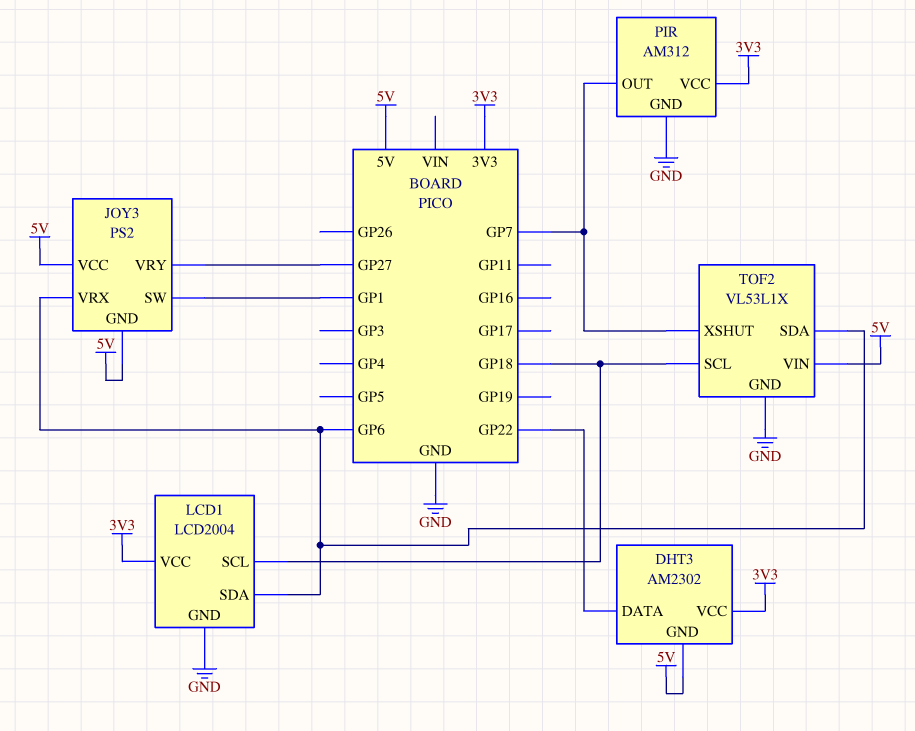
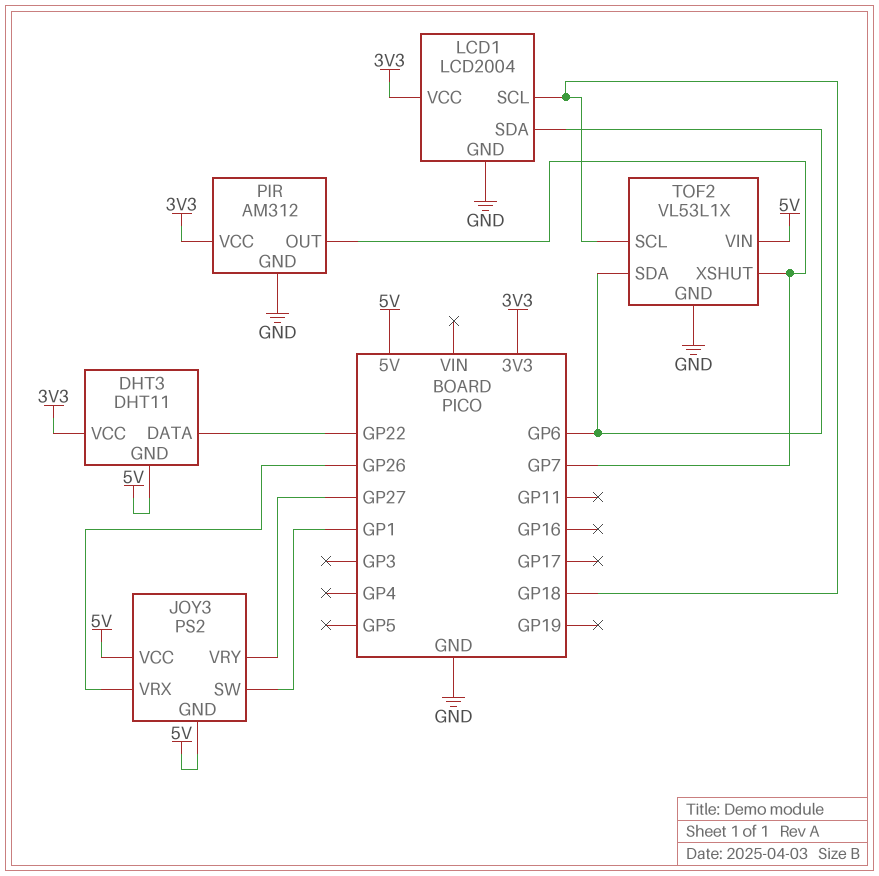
DHT3: AM2302 -> DHT11
JOY3 pin VRX: GP6 -> GP26

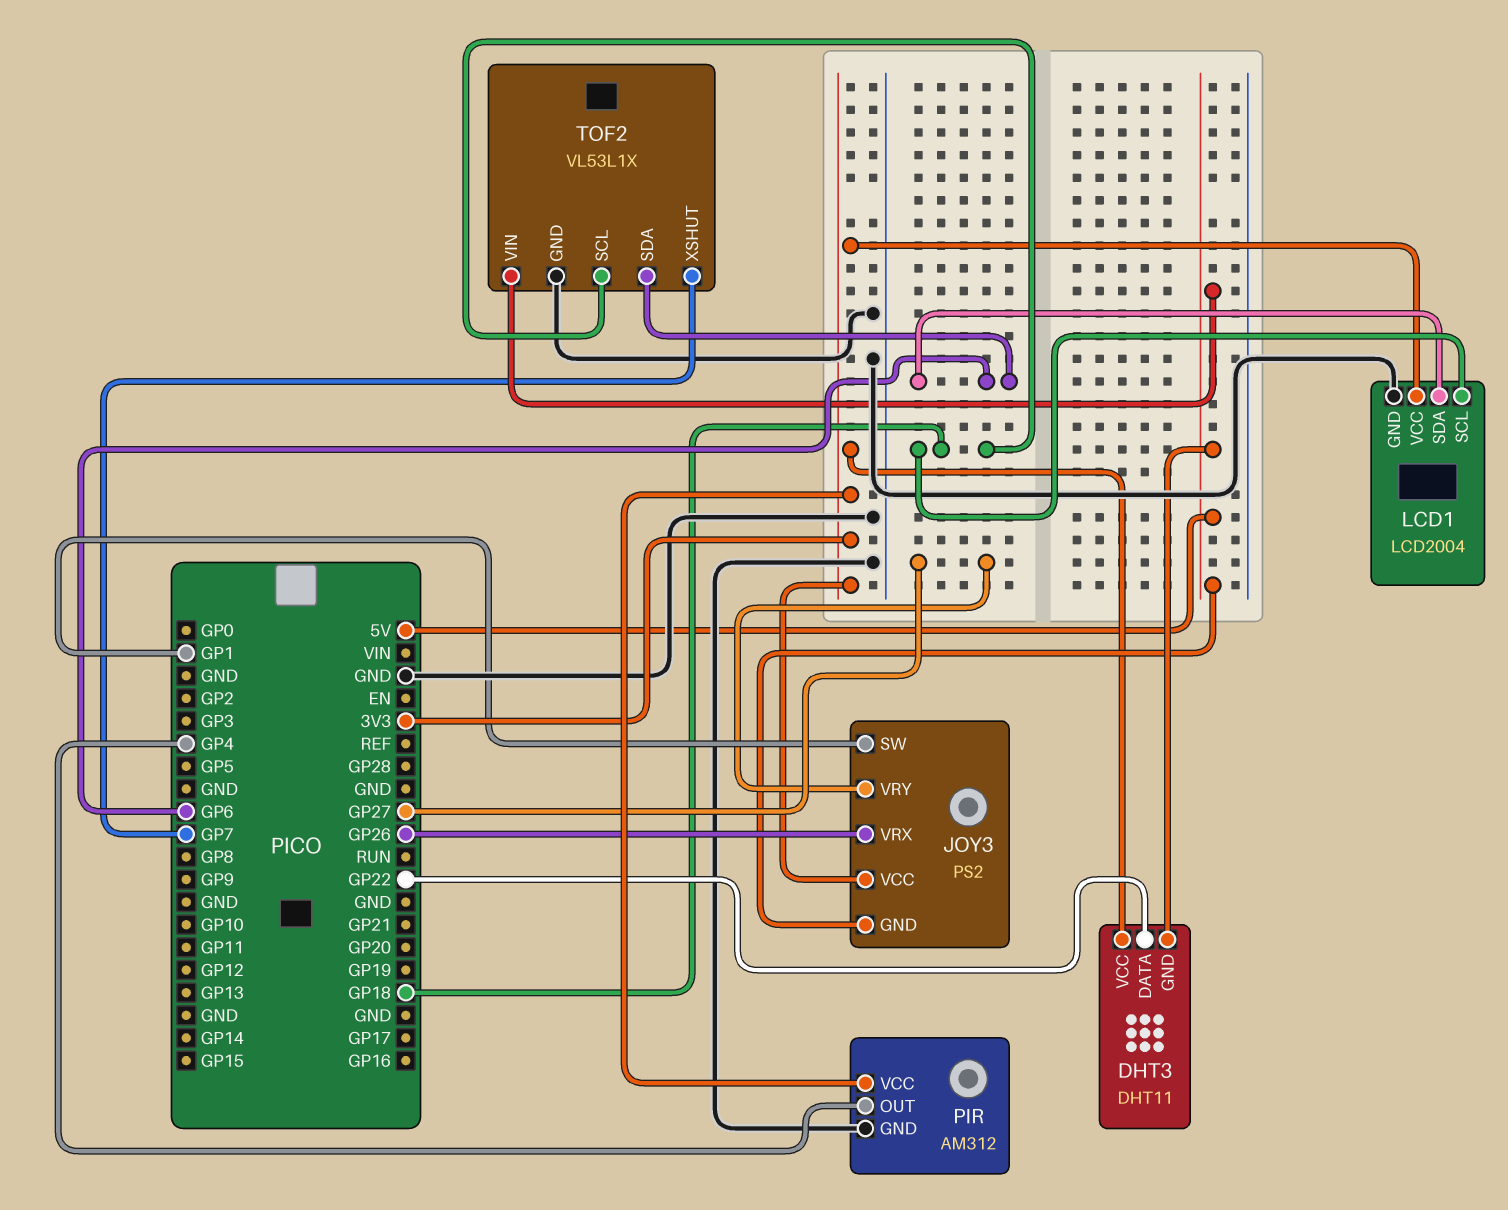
JOY3 pin VCC: 5V -> 3V3
PIR pin OUT: GP7 -> GP4

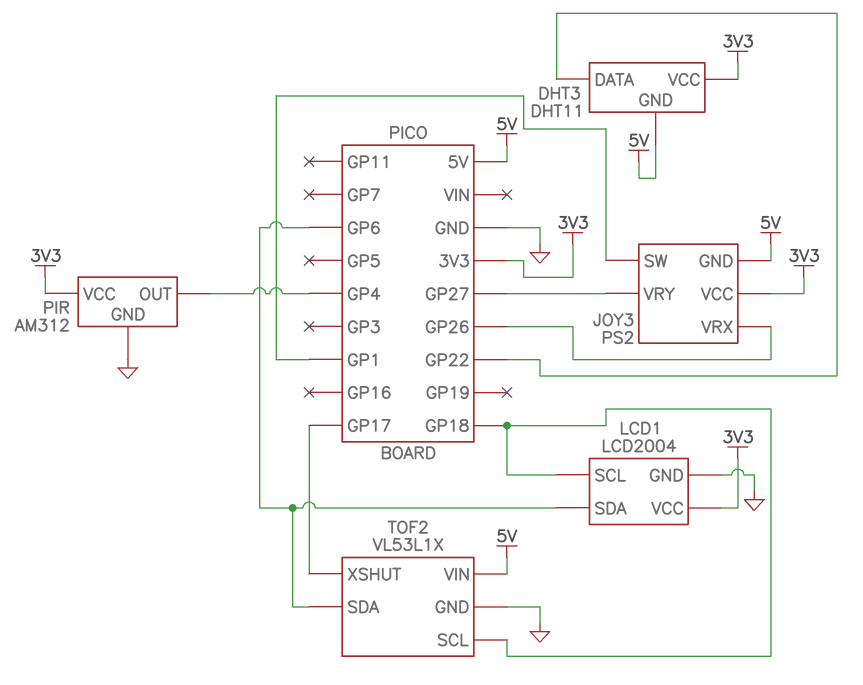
TOF2 pin XSHUT: GP7 -> GP17

